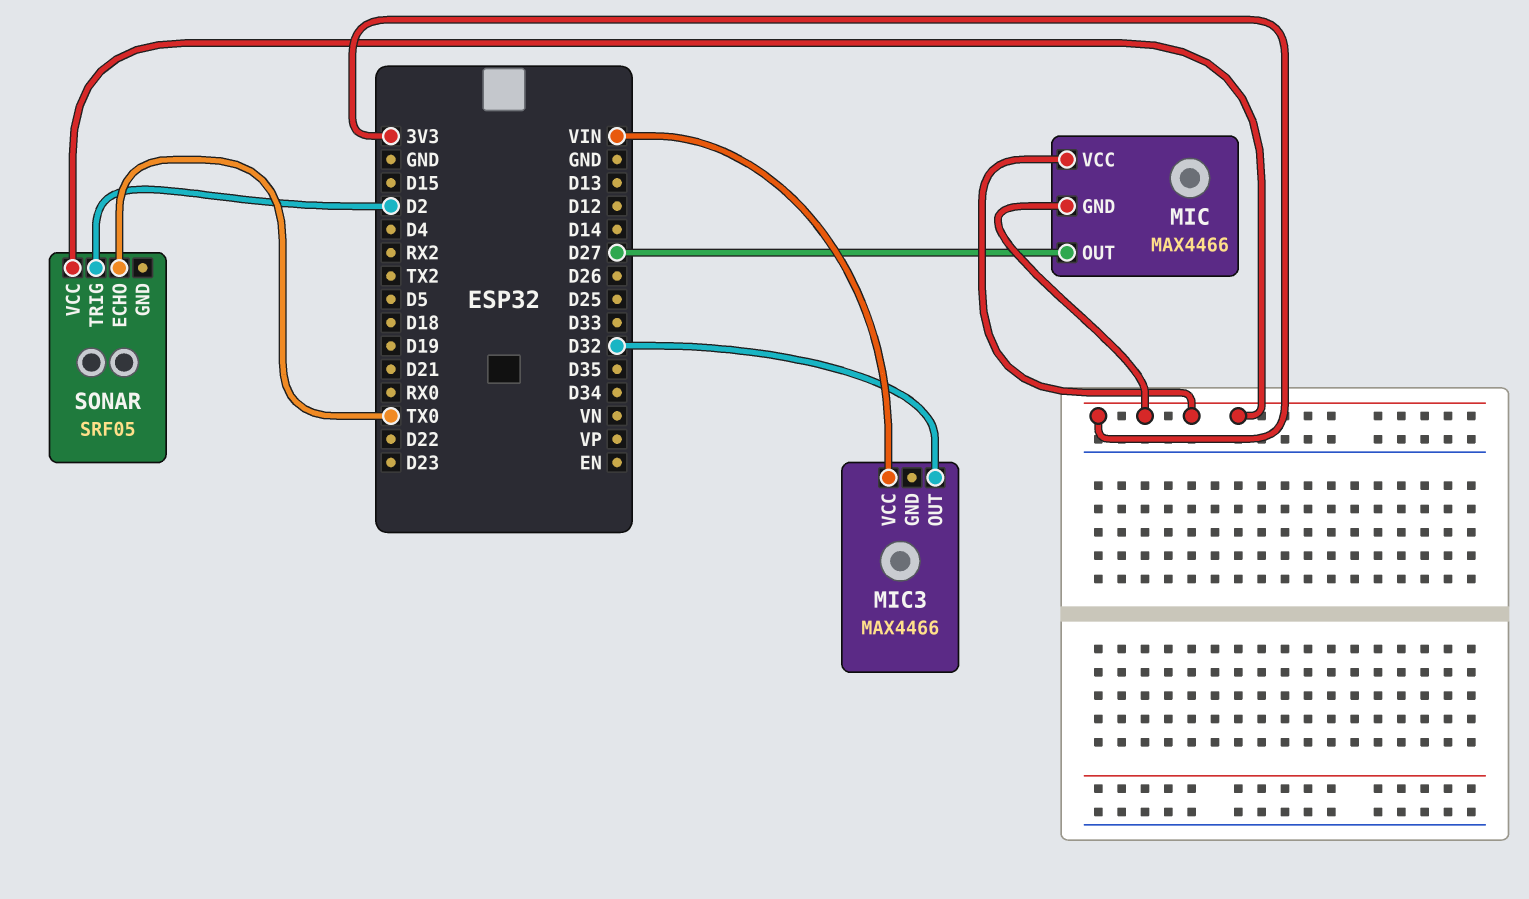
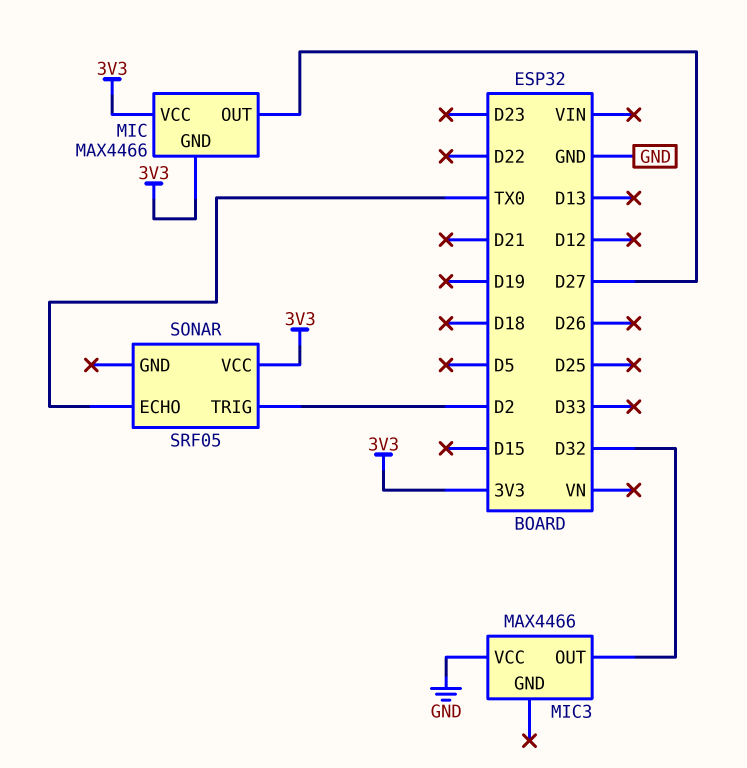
MIC3 pin VCC: VIN -> GND

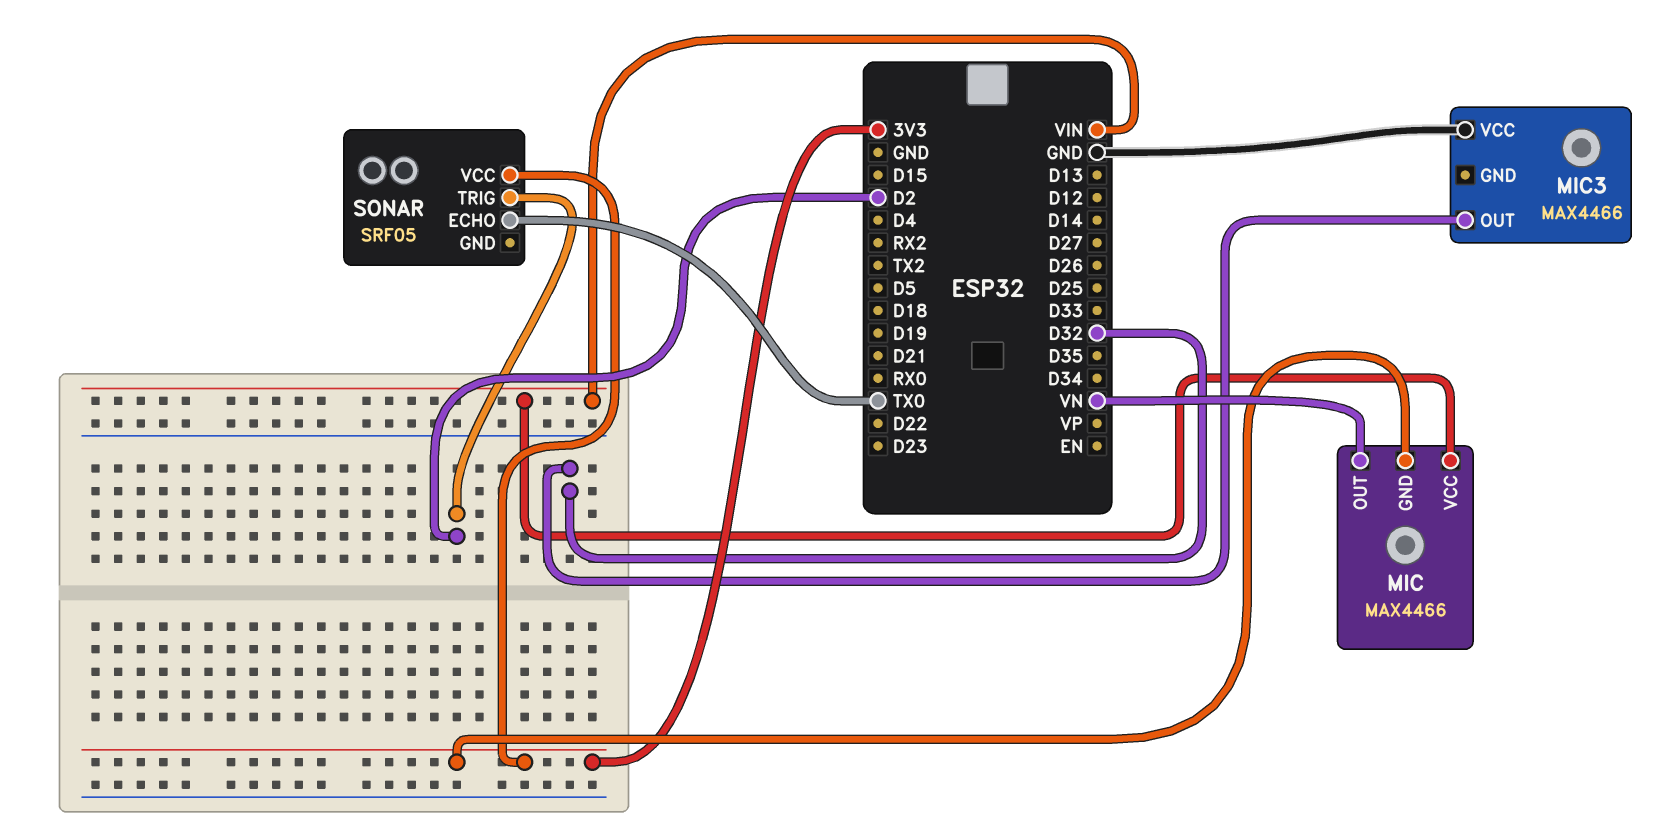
MIC pin OUT: D27 -> VN
MIC pin VCC: 3V3 -> VIN

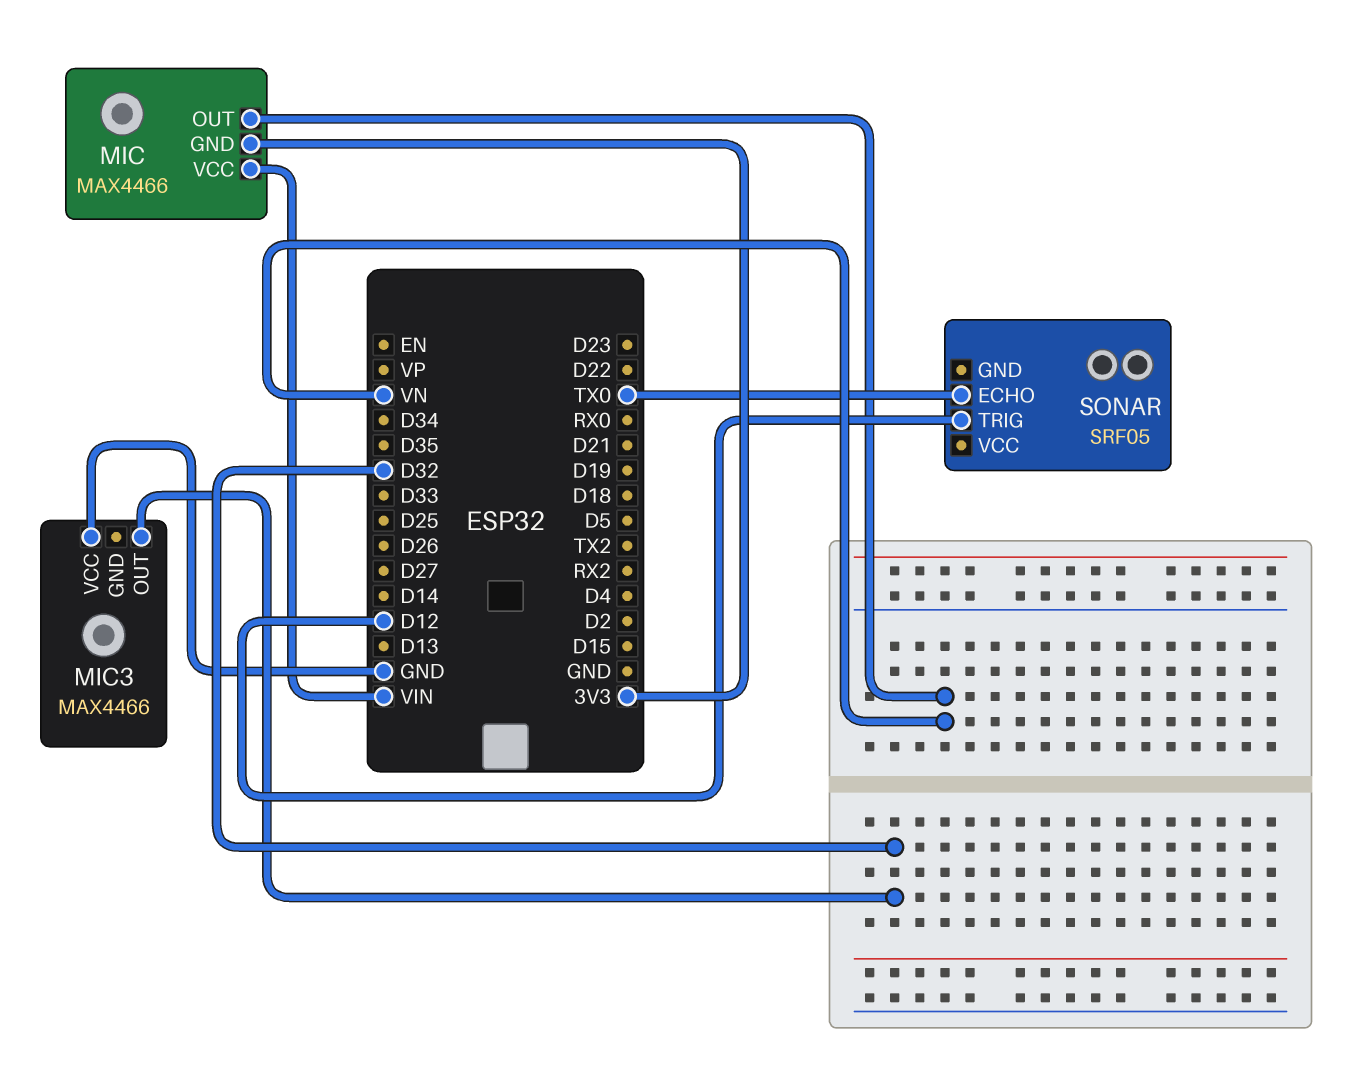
SONAR pin TRIG: D2 -> D12
SONAR pin VCC: 3V3 -> none

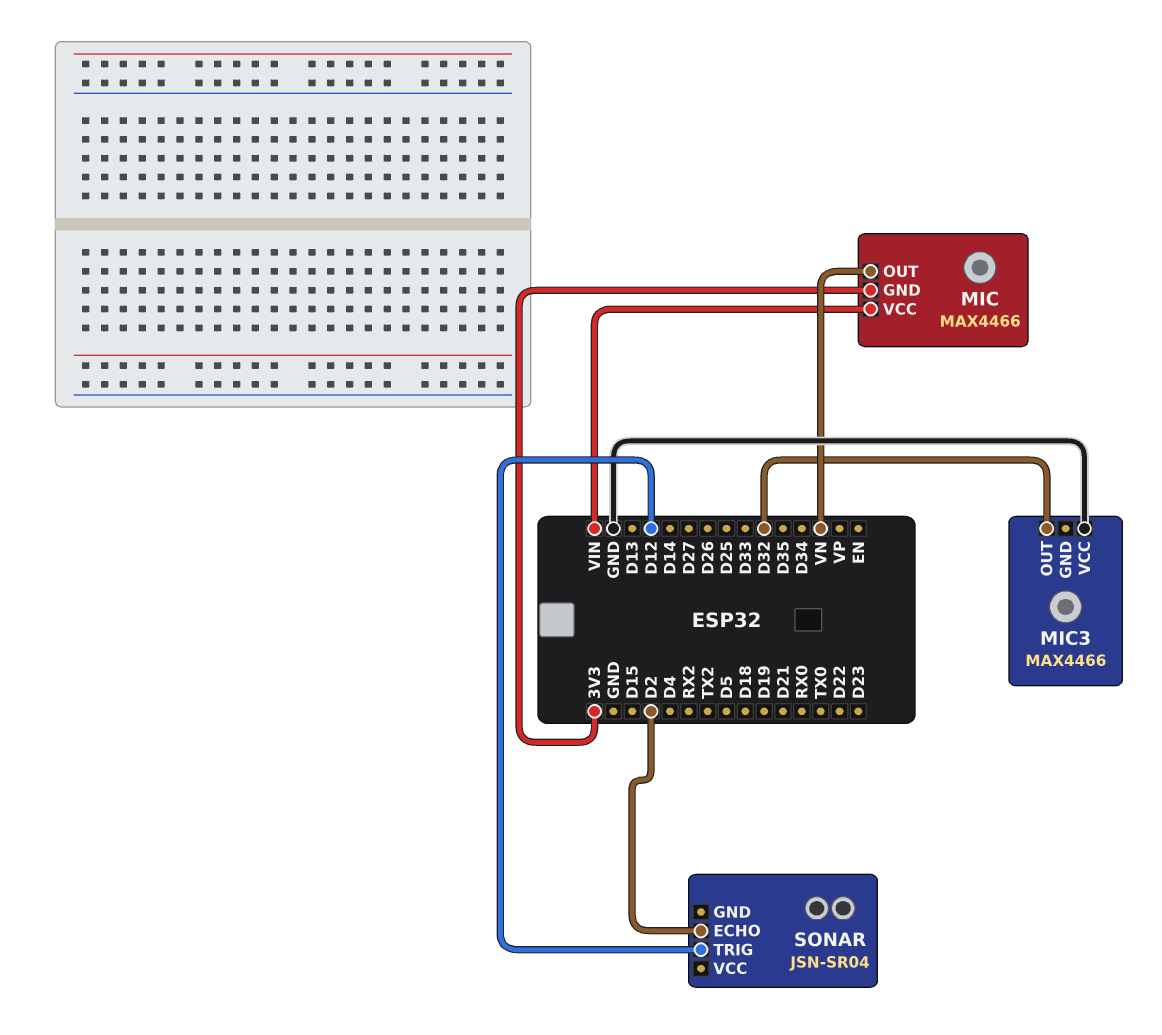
SONAR: SRF05 -> JSN-SR04
SONAR pin ECHO: TX0 -> D2

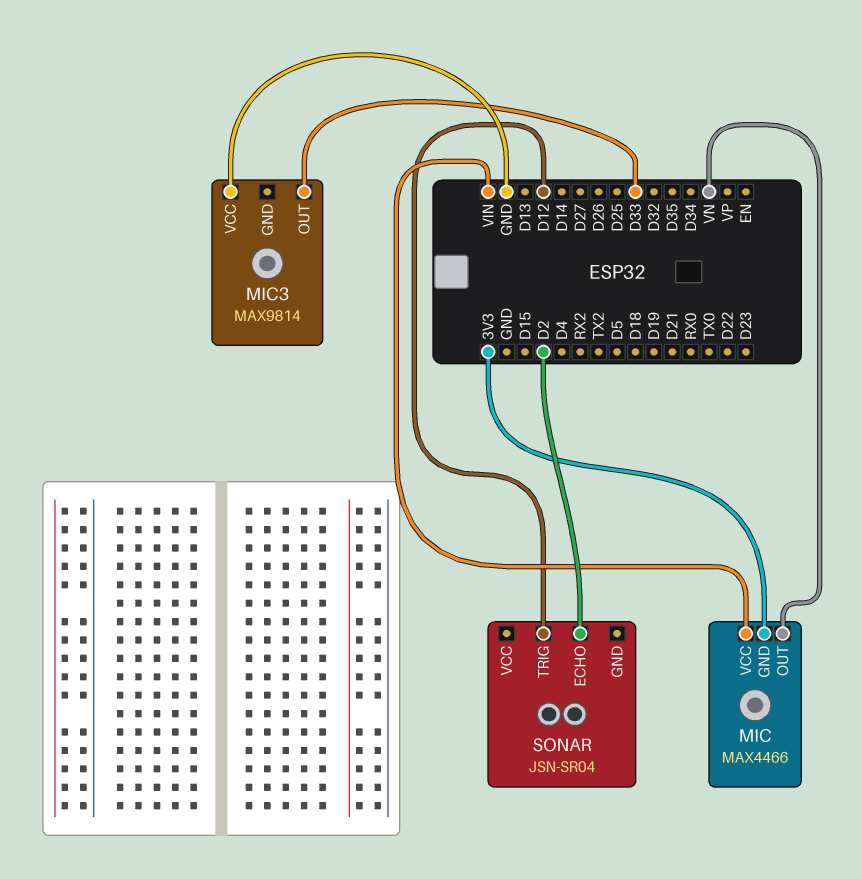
MIC3: MAX4466 -> MAX9814
MIC3 pin OUT: D32 -> D33

